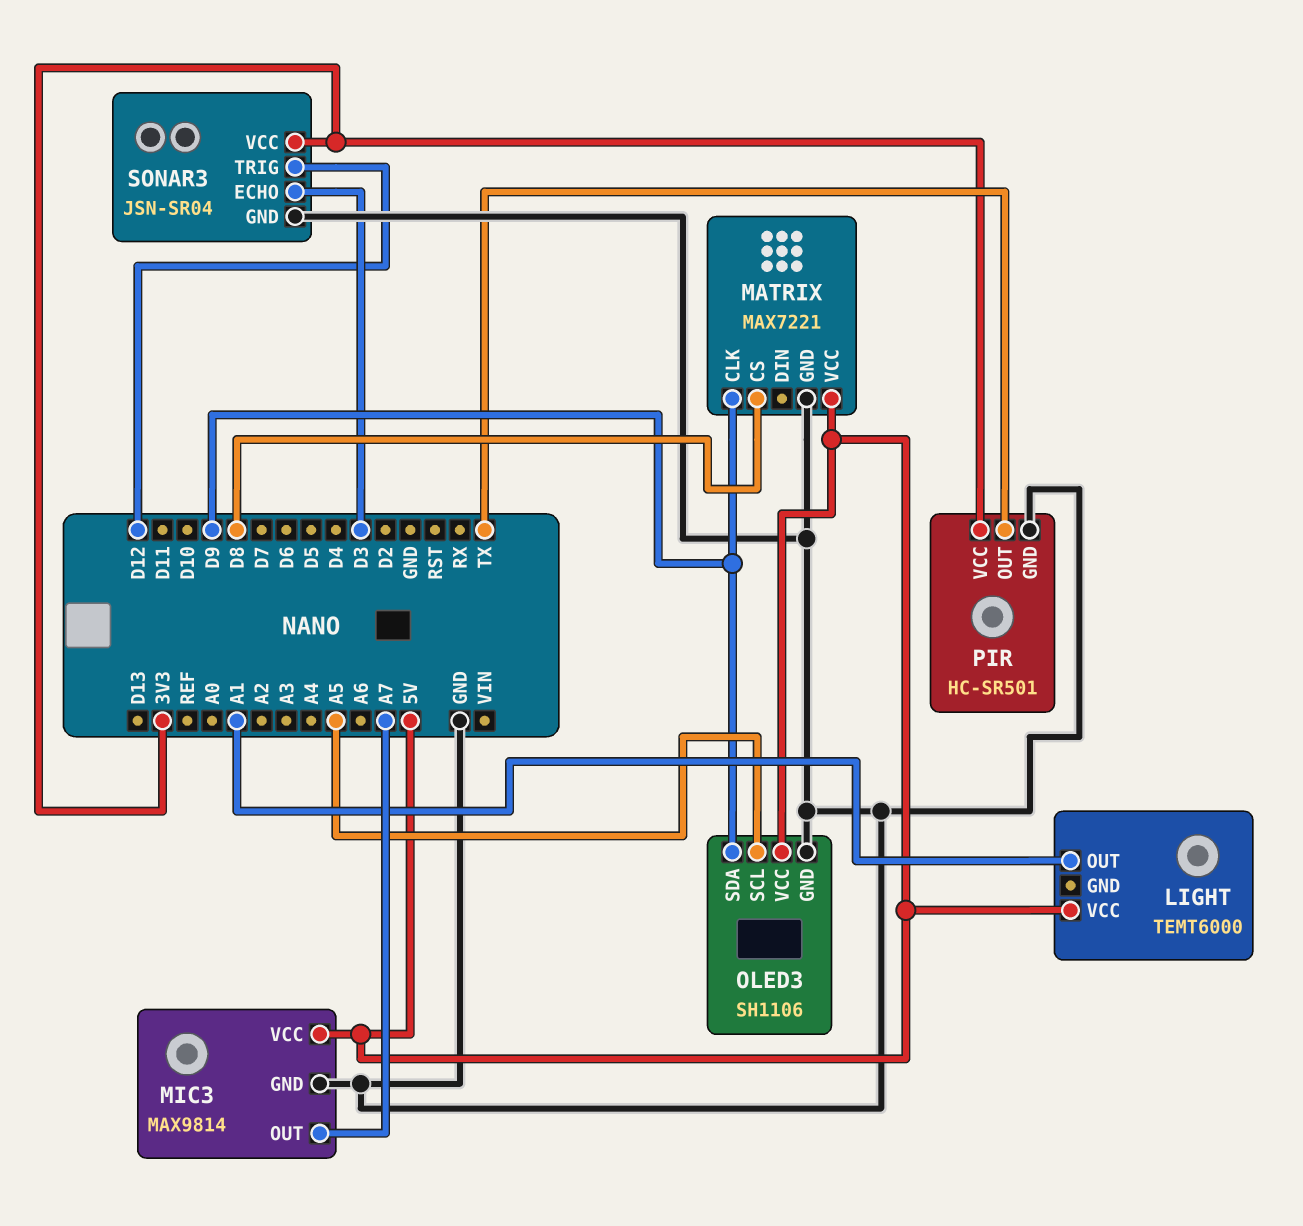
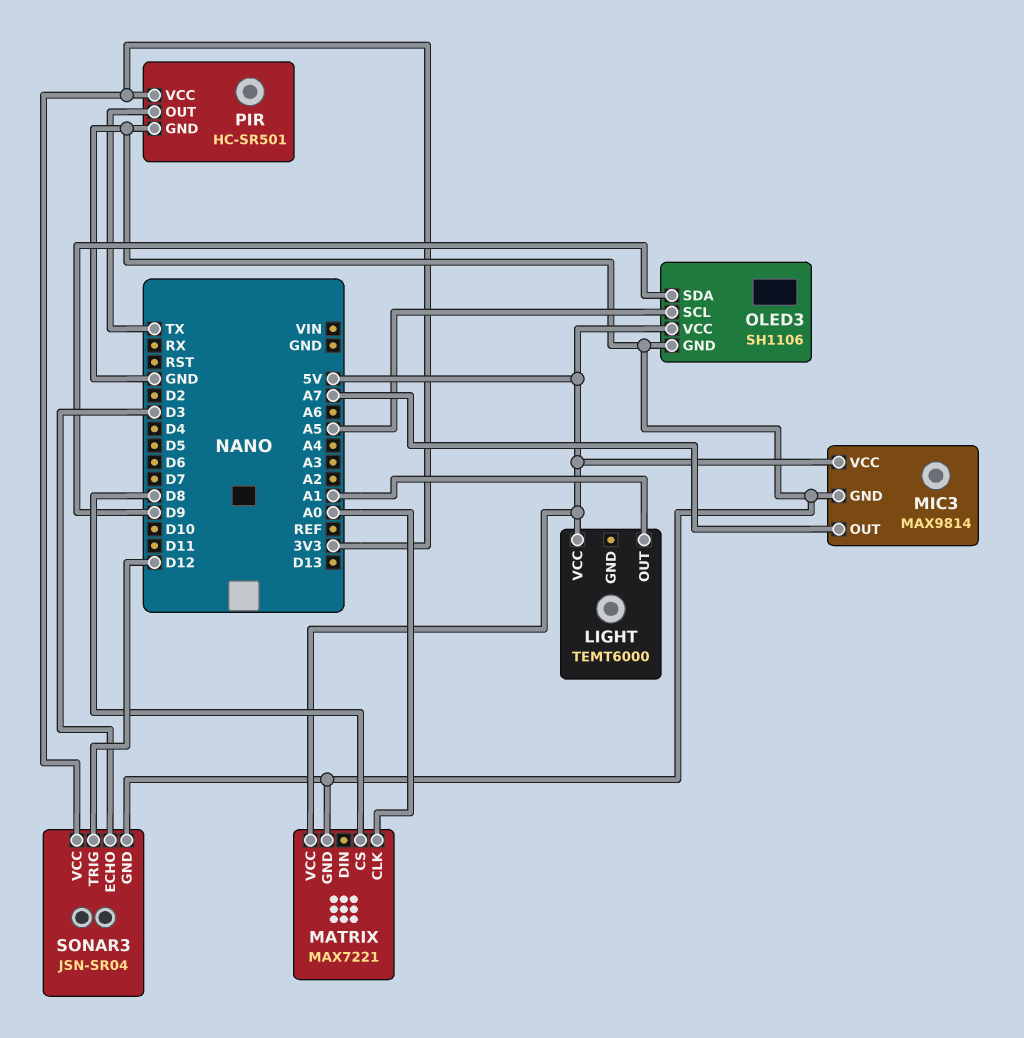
MATRIX pin CLK: D9 -> A0

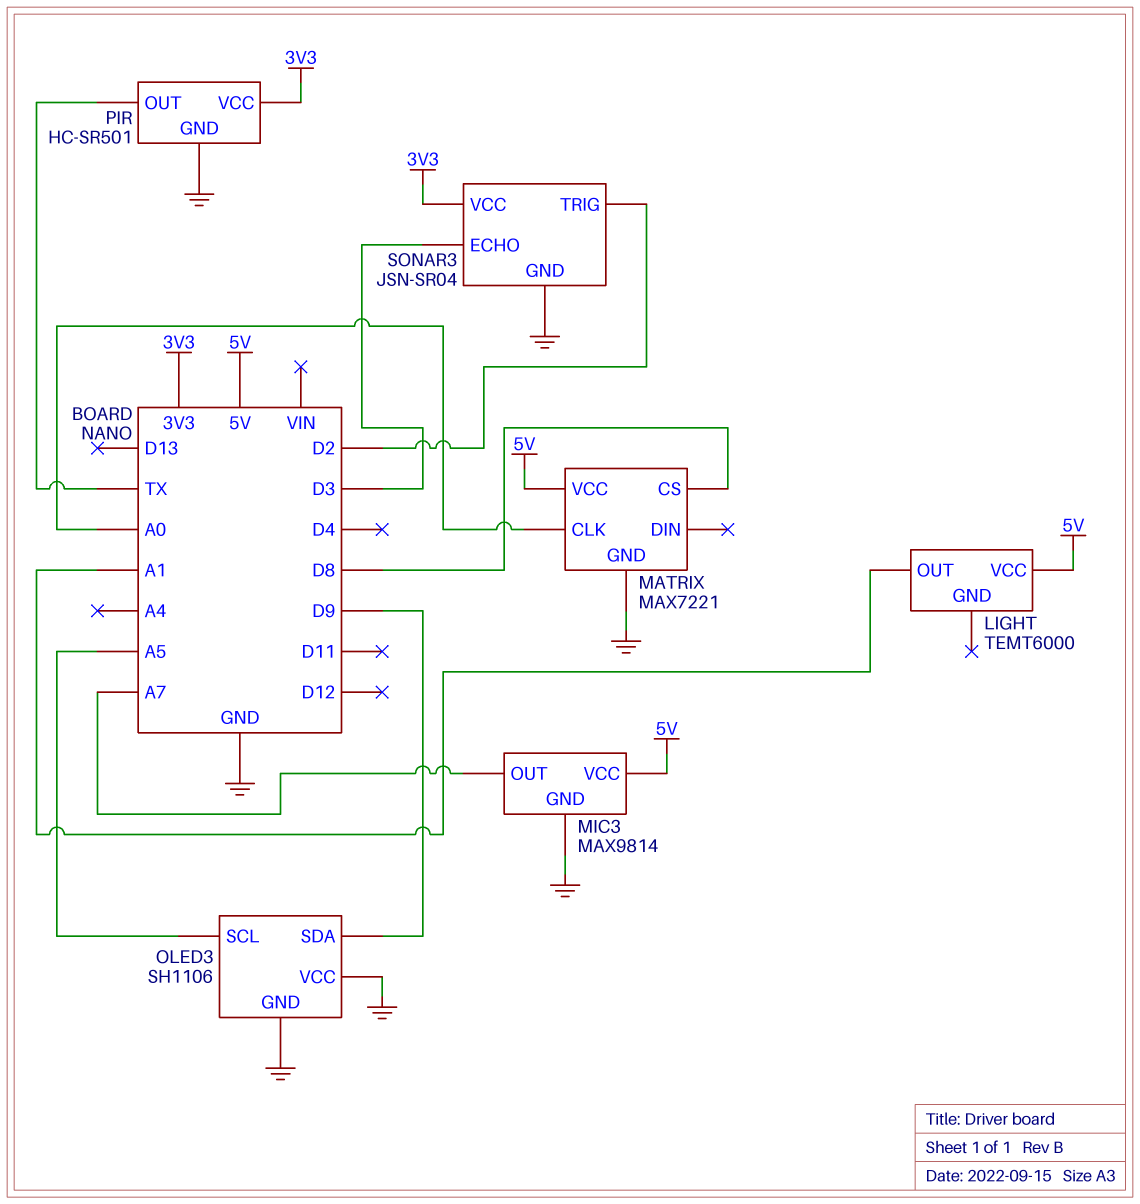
OLED3 pin VCC: 5V -> GND
SONAR3 pin TRIG: D12 -> D2

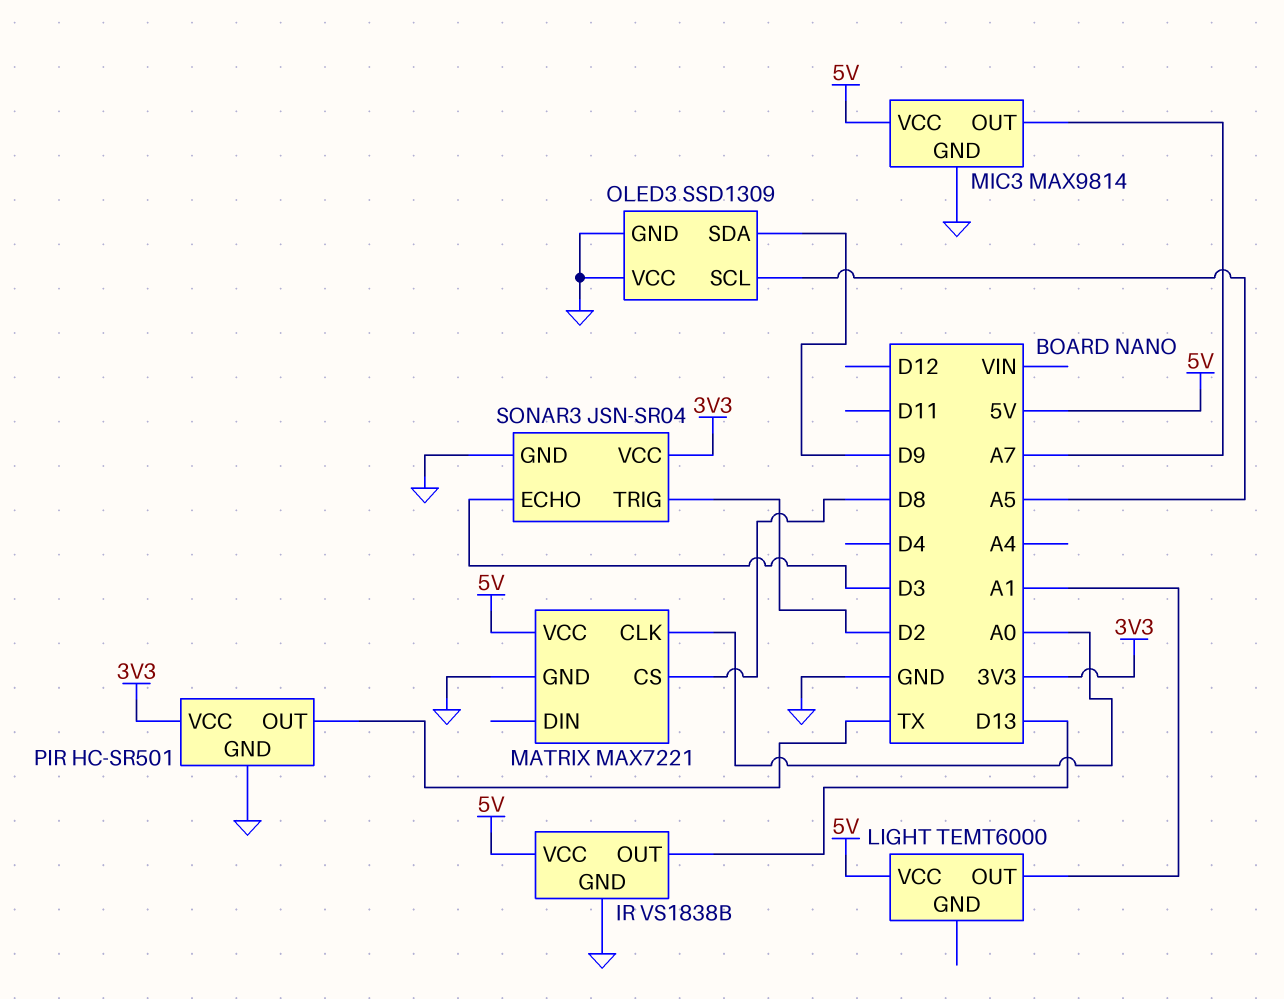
IR: none -> VS1838B
IR pin GND: none -> GND
IR pin OUT: none -> D13
IR pin VCC: none -> 5V
OLED3: SH1106 -> SSD1309

